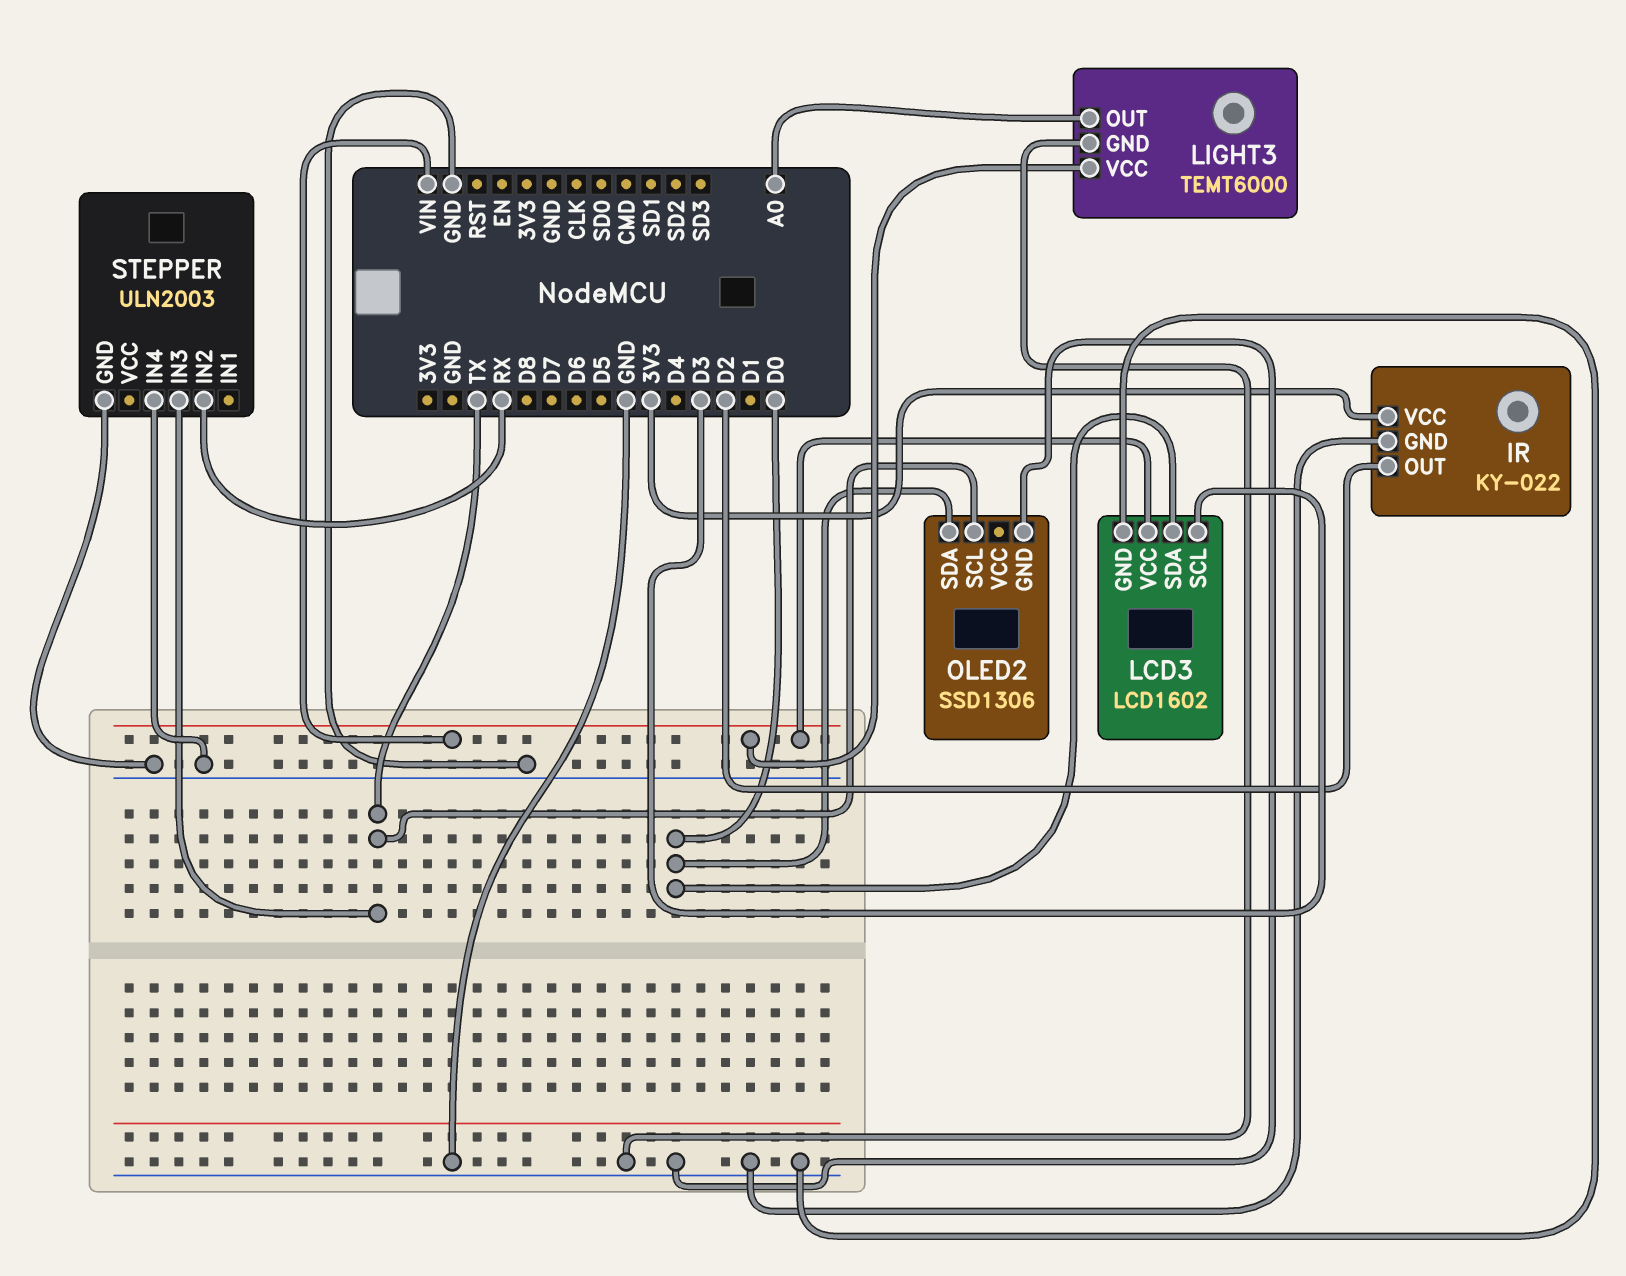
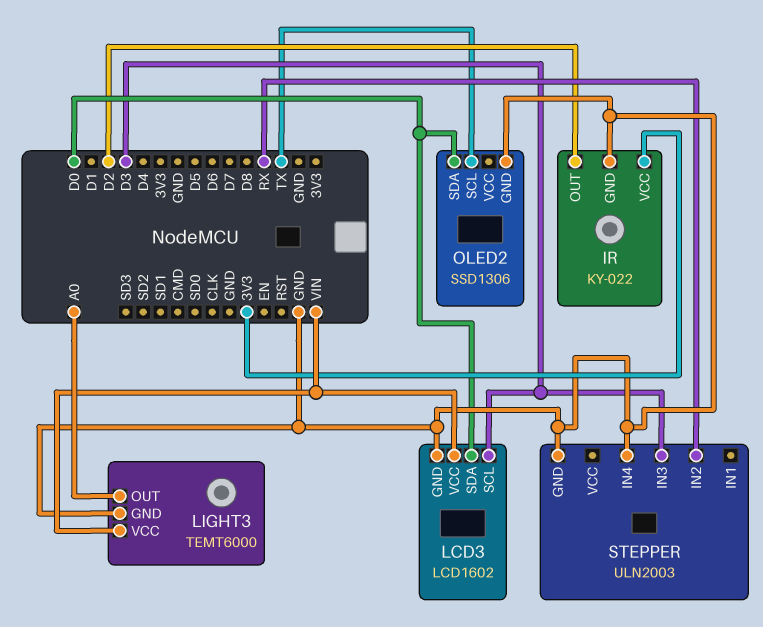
STEPPER pin IN3: TX -> D3

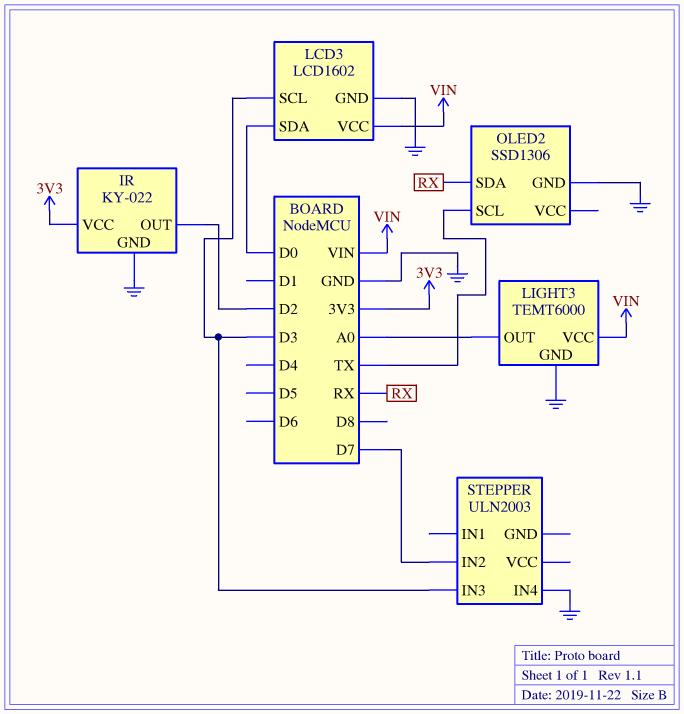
OLED2 pin SDA: D0 -> RX
STEPPER pin GND: GND -> none
STEPPER pin IN2: RX -> D7

